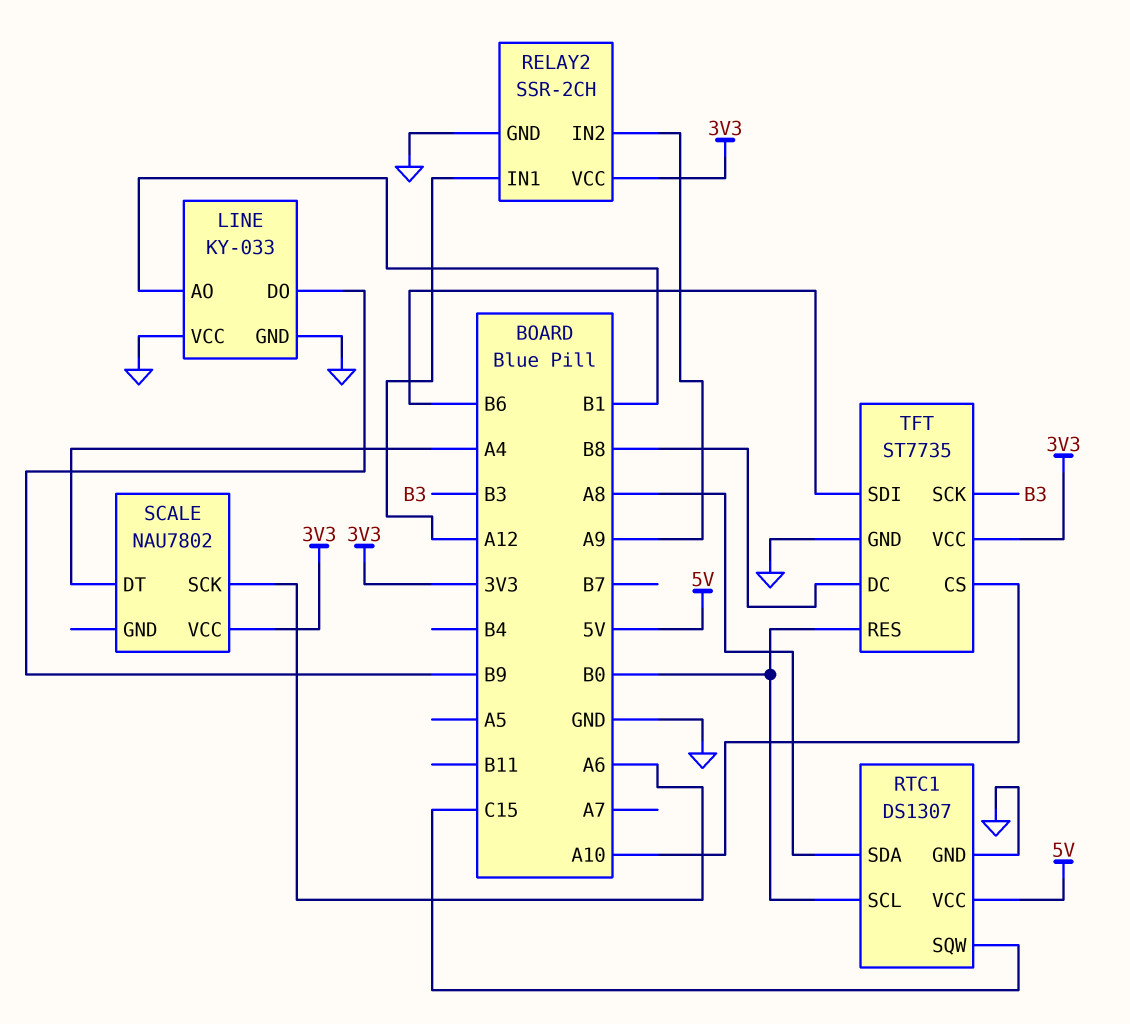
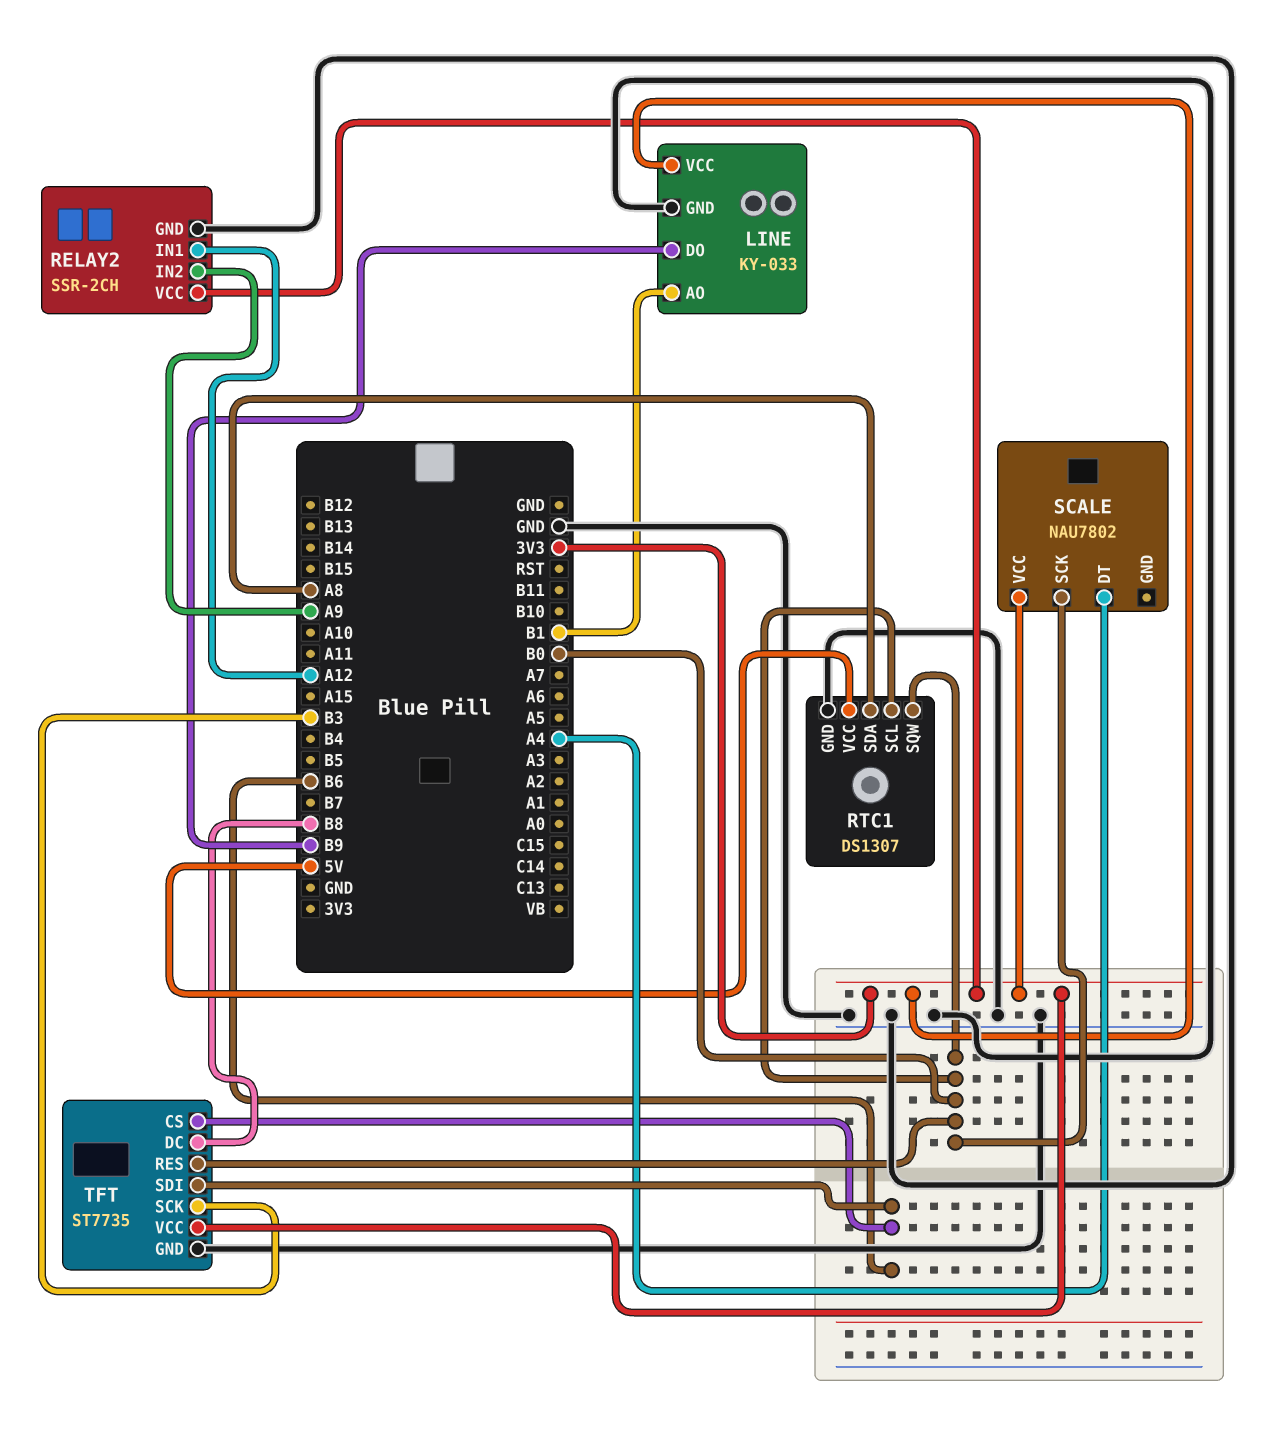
LINE pin VCC: GND -> 3V3
RTC1 pin SQW: C15 -> B0
SCALE pin SCK: A6 -> B0
TFT pin CS: A10 -> B6

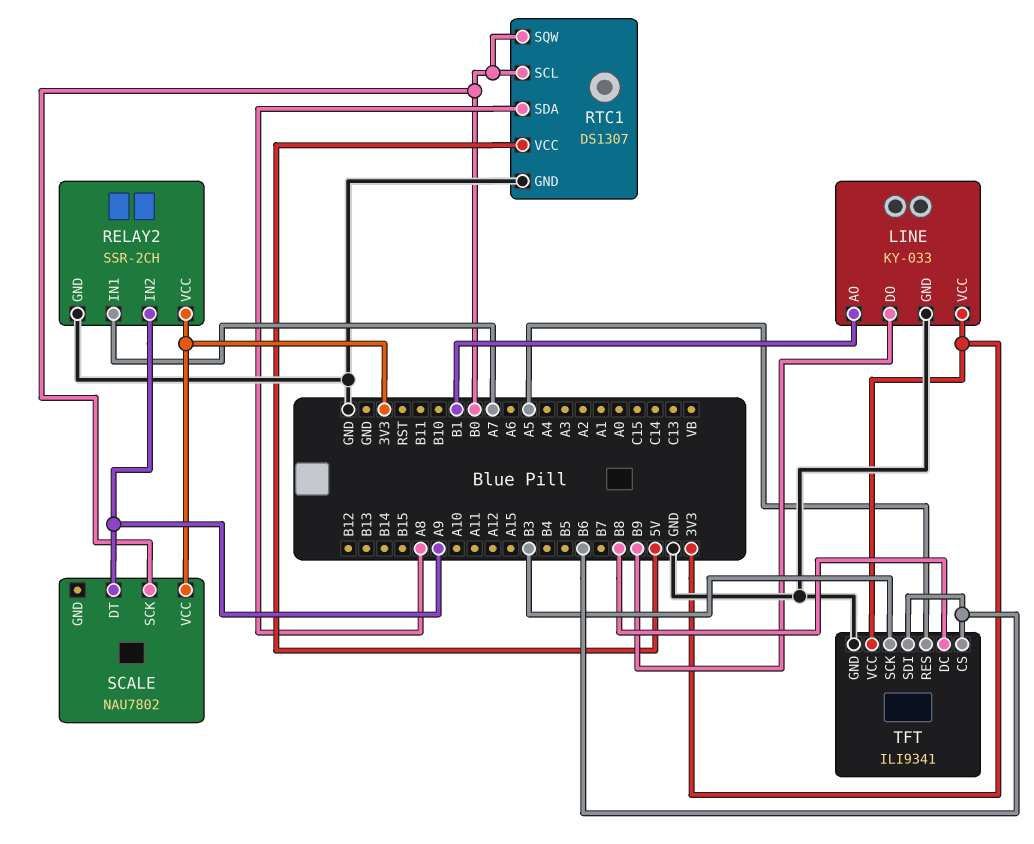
RELAY2 pin IN1: A12 -> A7
SCALE pin DT: A4 -> A9
TFT: ST7735 -> ILI9341
TFT pin RES: B0 -> A5

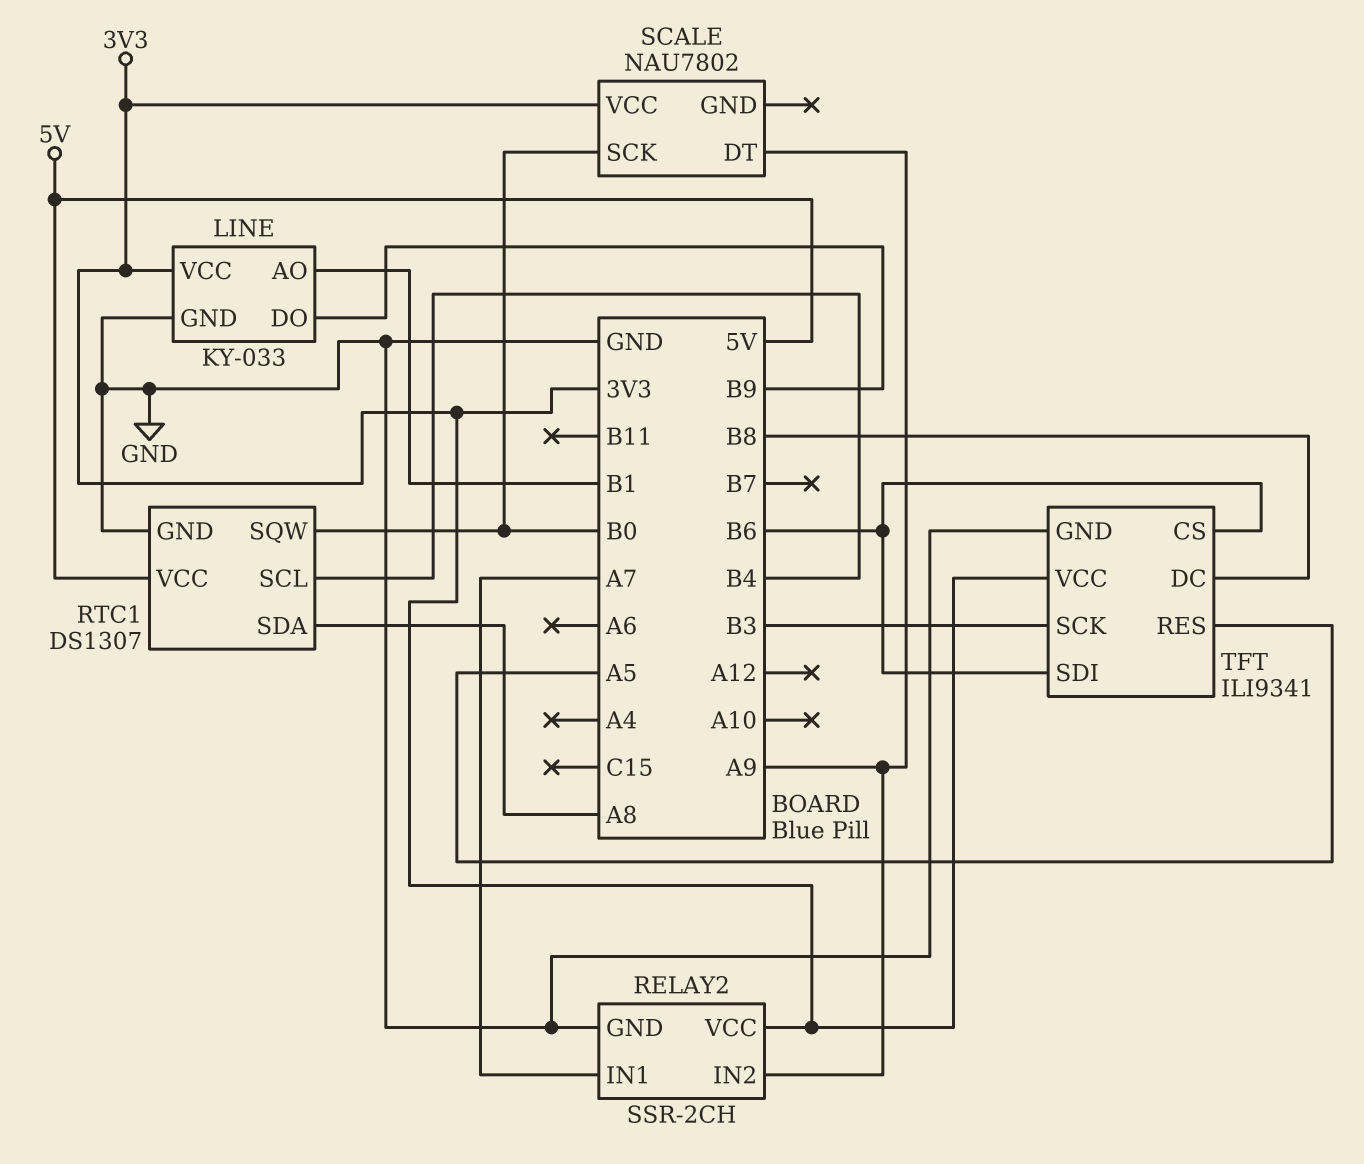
RTC1 pin SCL: B0 -> B4

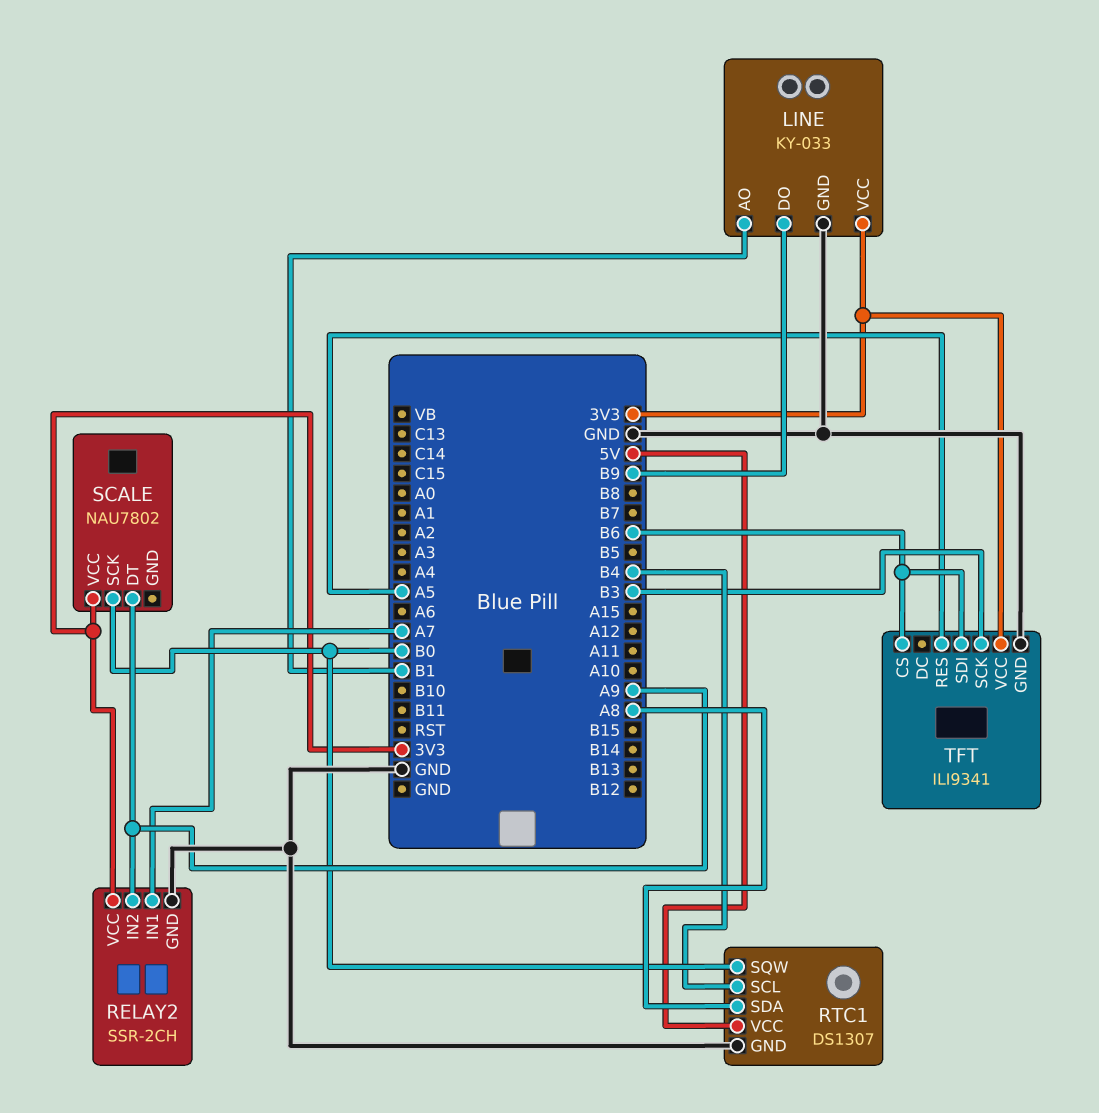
TFT pin DC: B8 -> none

